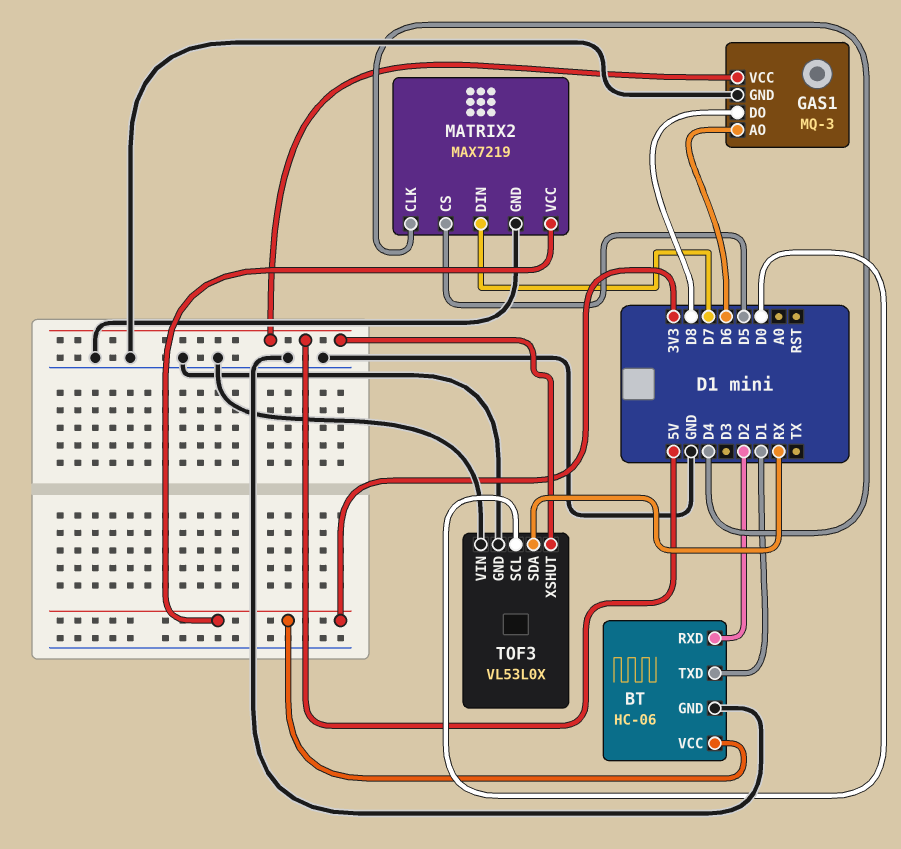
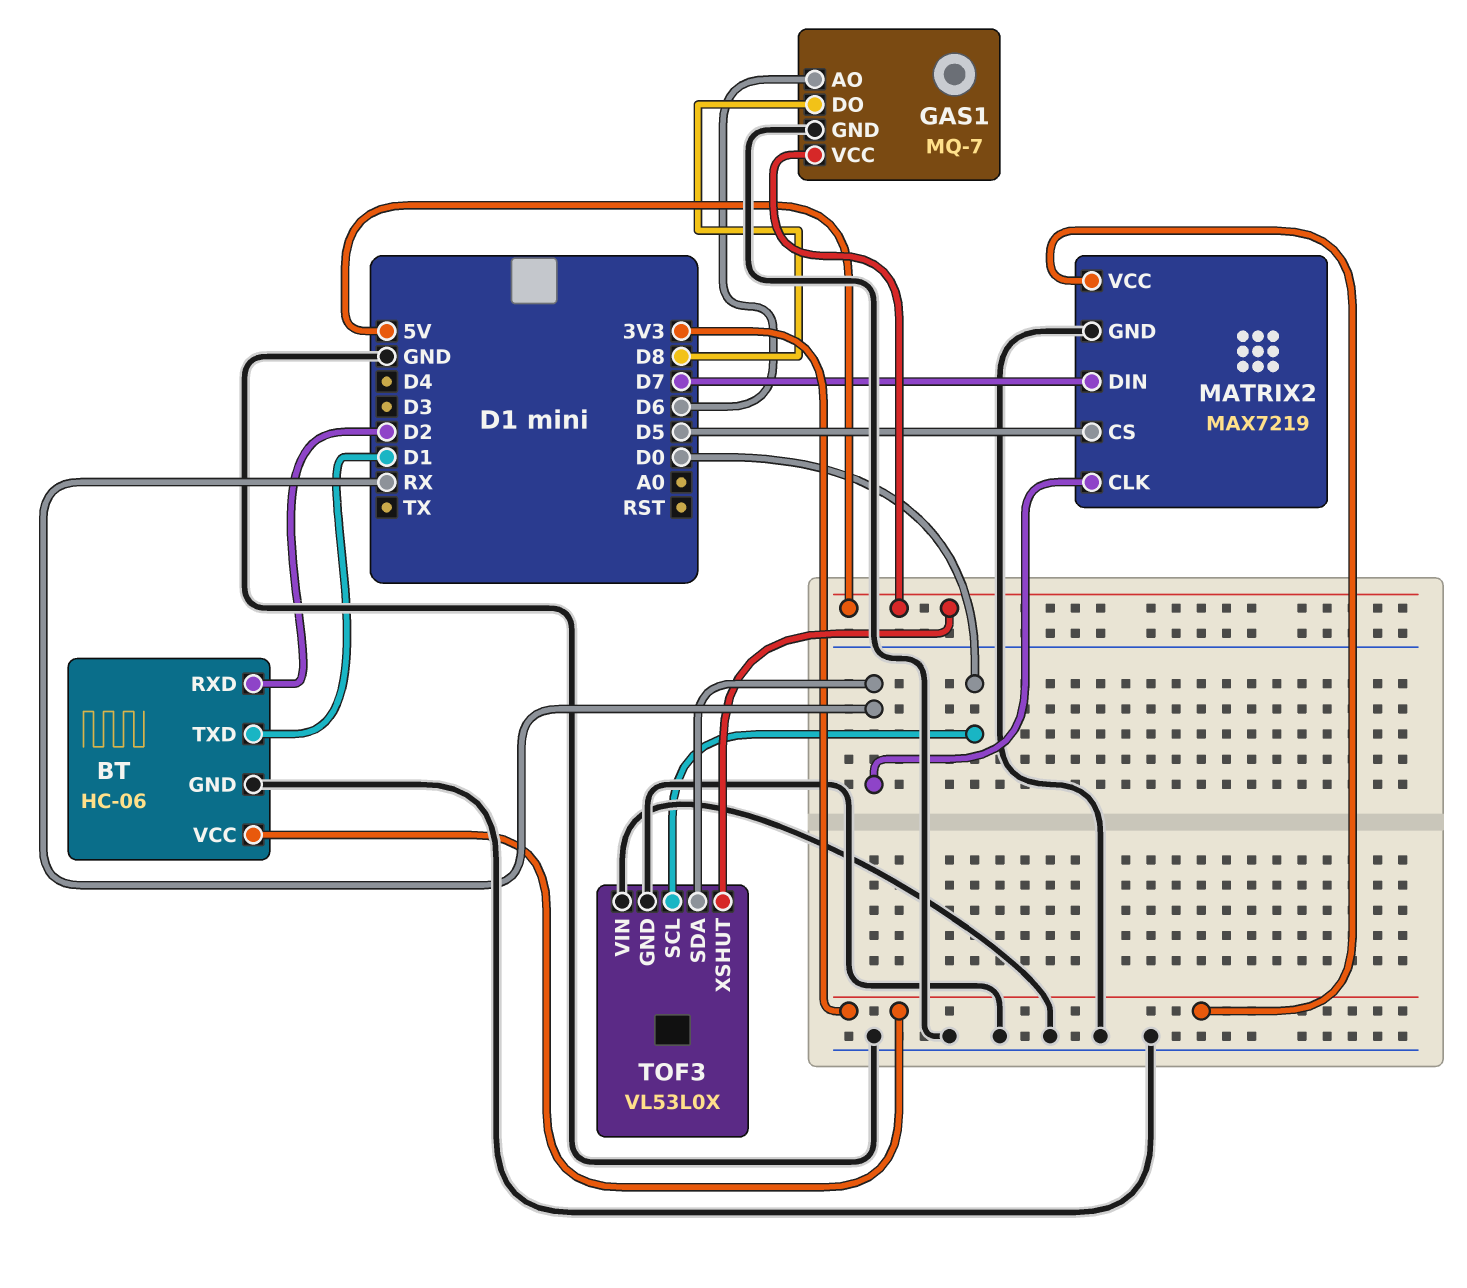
GAS1: MQ-3 -> MQ-7
MATRIX2 pin CLK: D4 -> RX

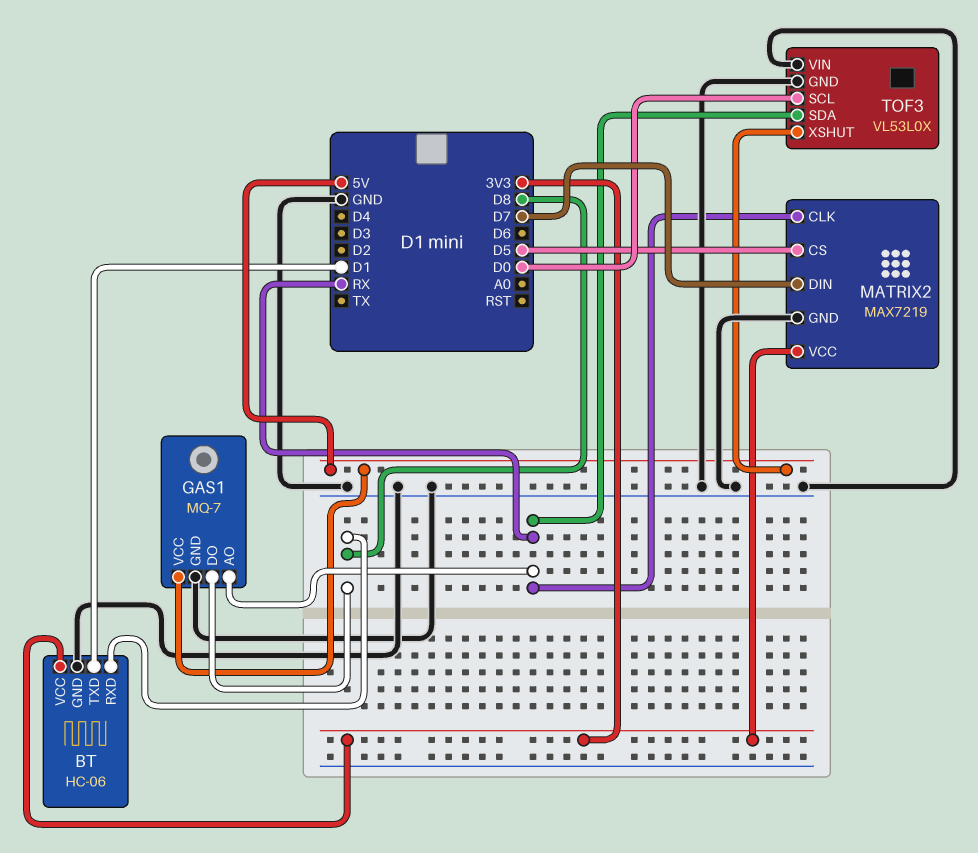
BT pin RXD: D2 -> D8
GAS1 pin AO: D6 -> RX

